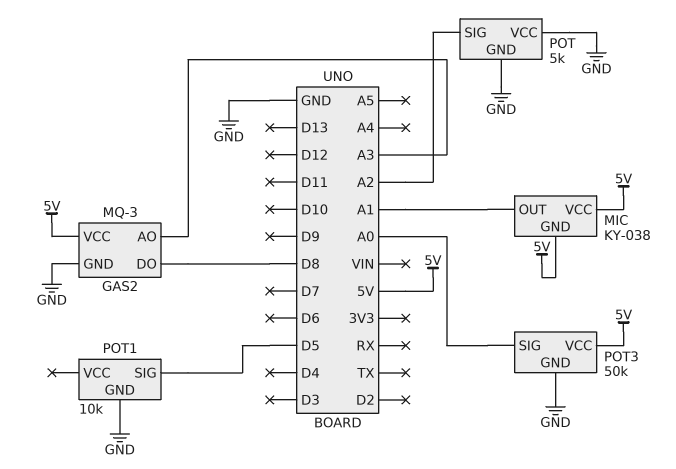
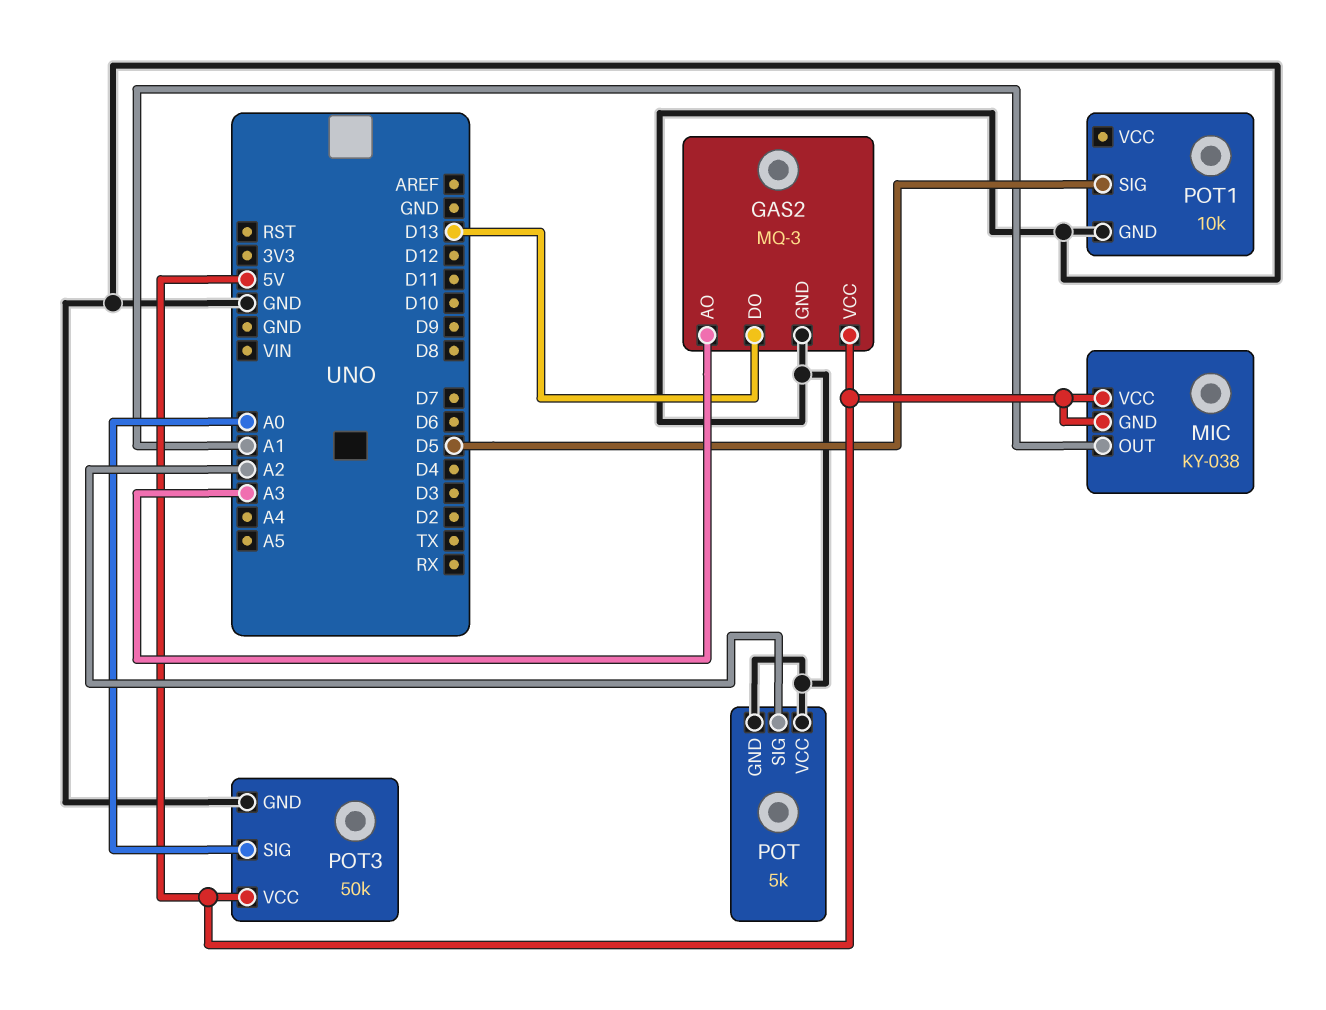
GAS2 pin DO: D8 -> D13

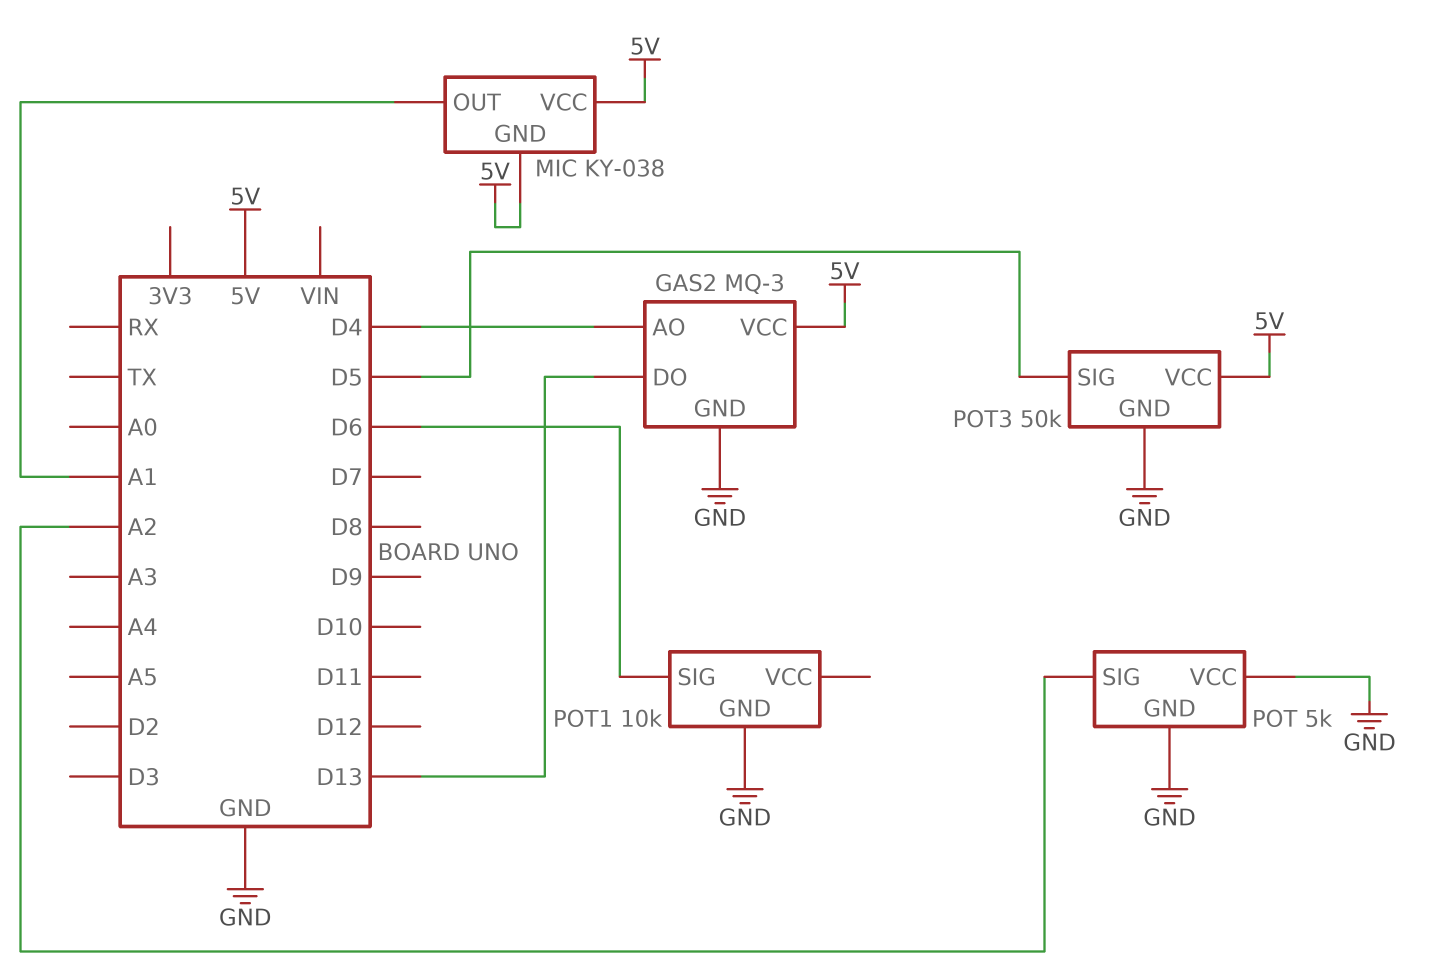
GAS2 pin AO: A3 -> D4
POT1 pin SIG: D5 -> D6
POT3 pin SIG: A0 -> D5

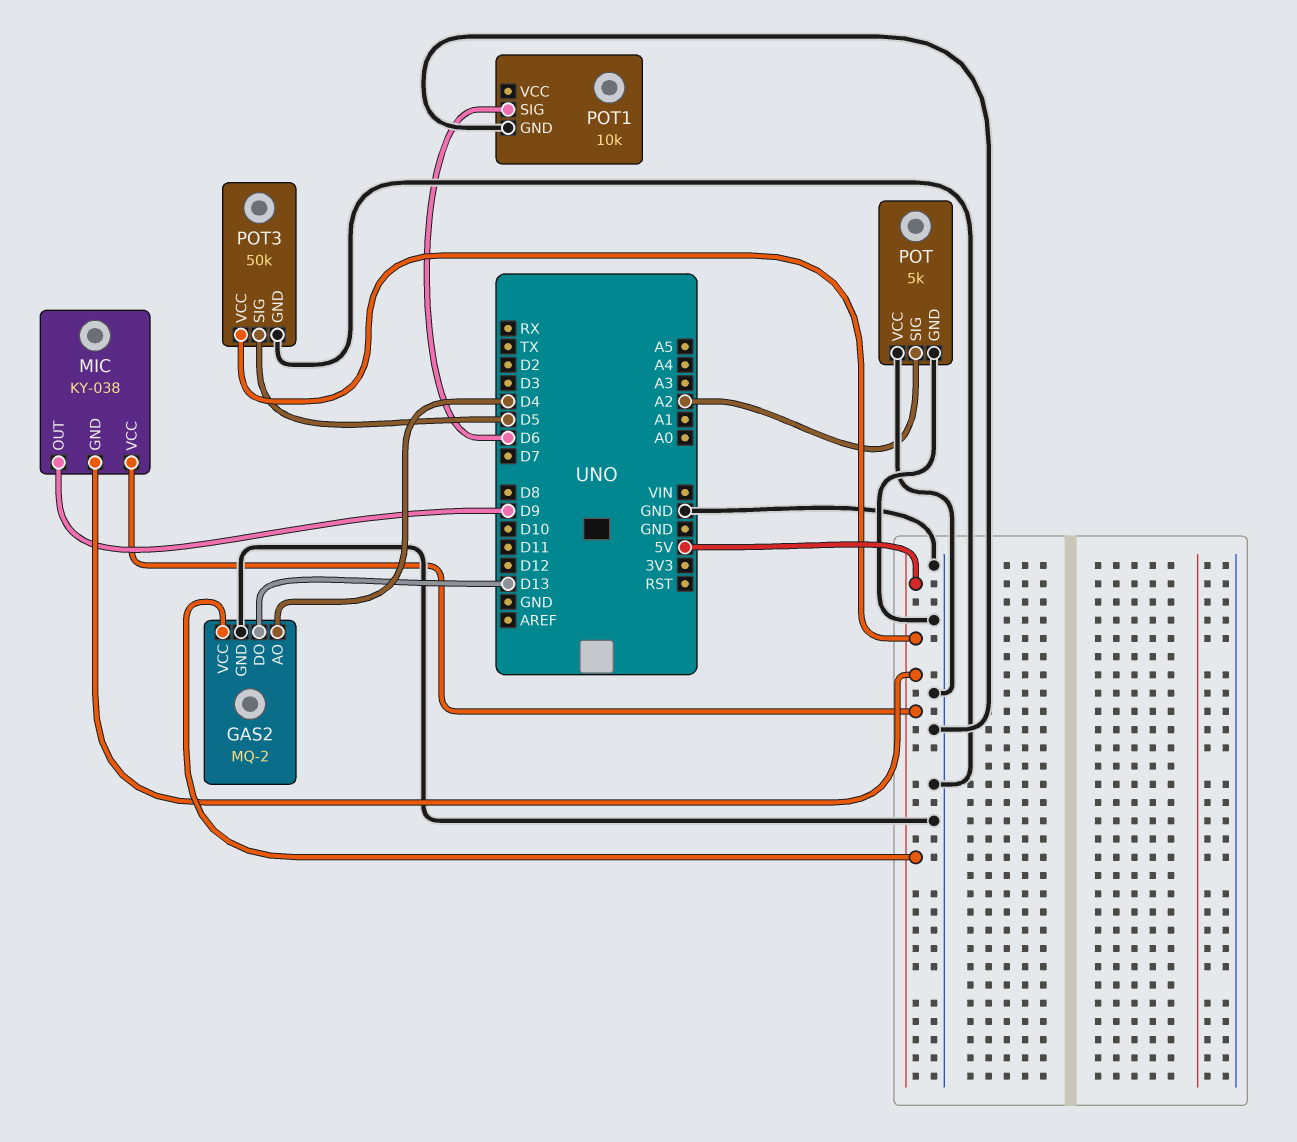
GAS2: MQ-3 -> MQ-2
MIC pin OUT: A1 -> D9

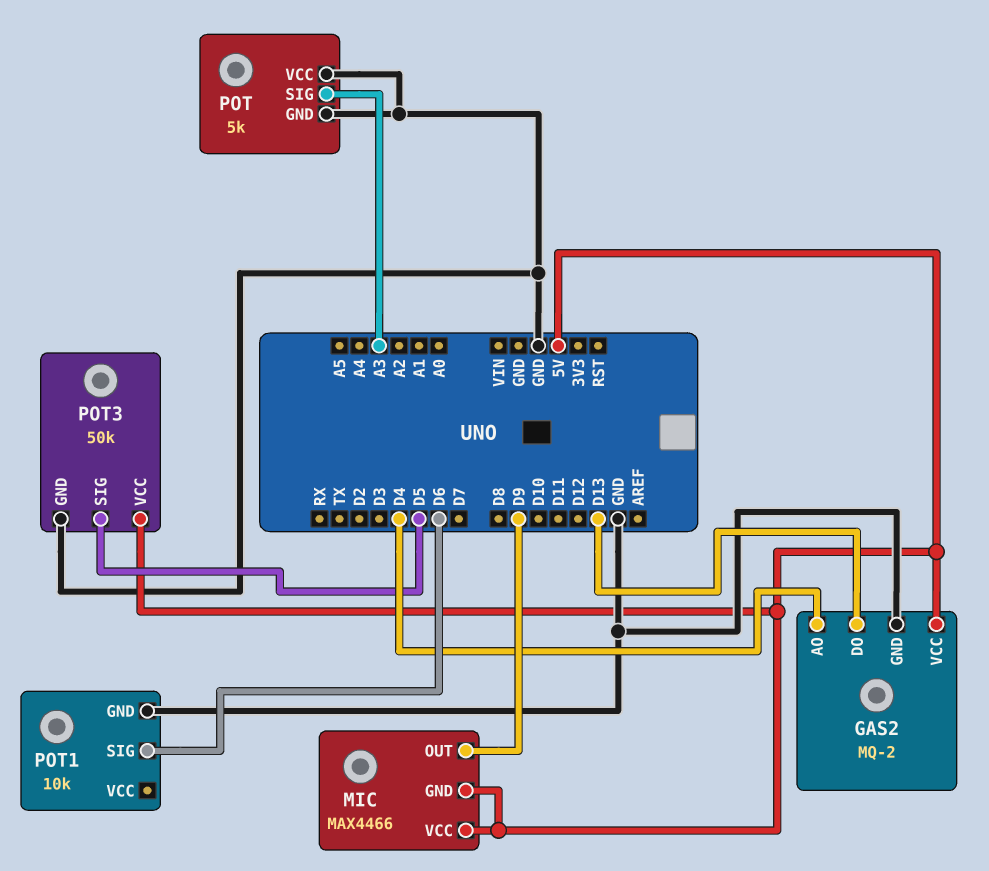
MIC: KY-038 -> MAX4466
POT pin SIG: A2 -> A3

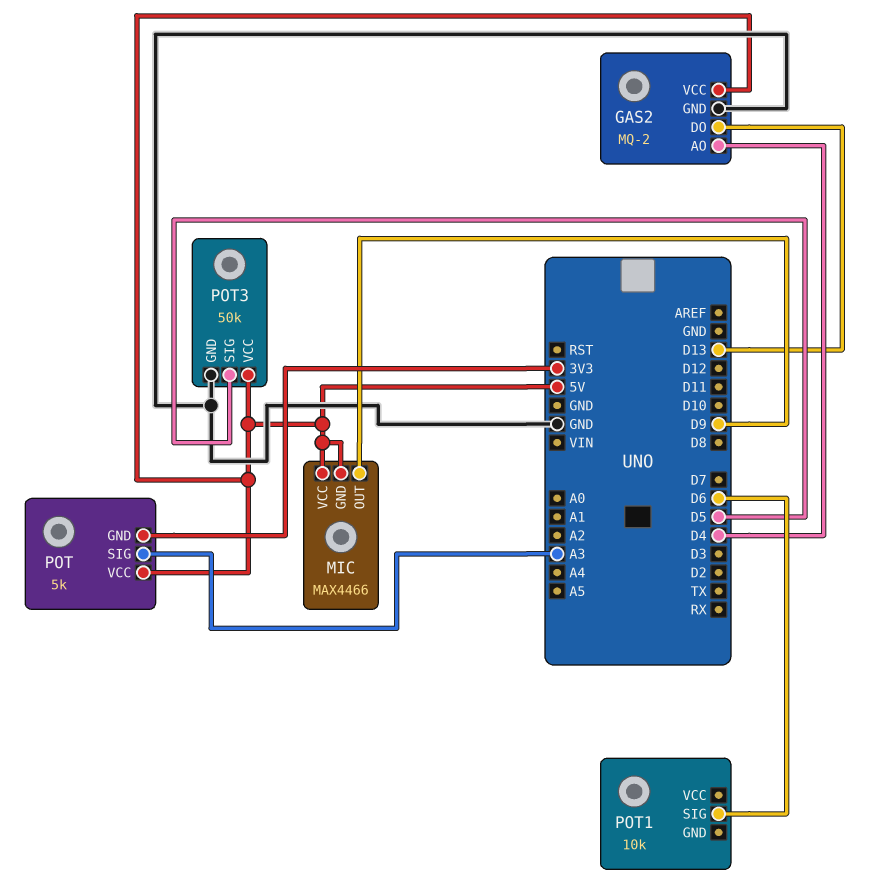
POT pin GND: GND -> 3V3
POT pin VCC: GND -> 5V
POT1 pin GND: GND -> none

